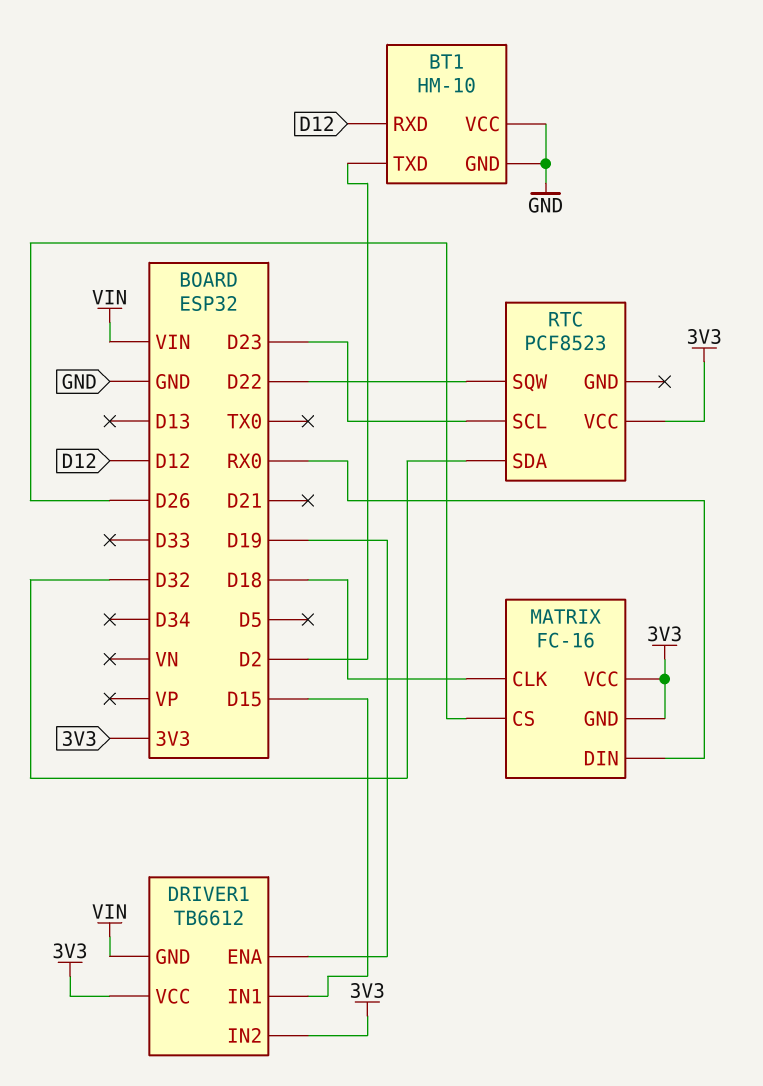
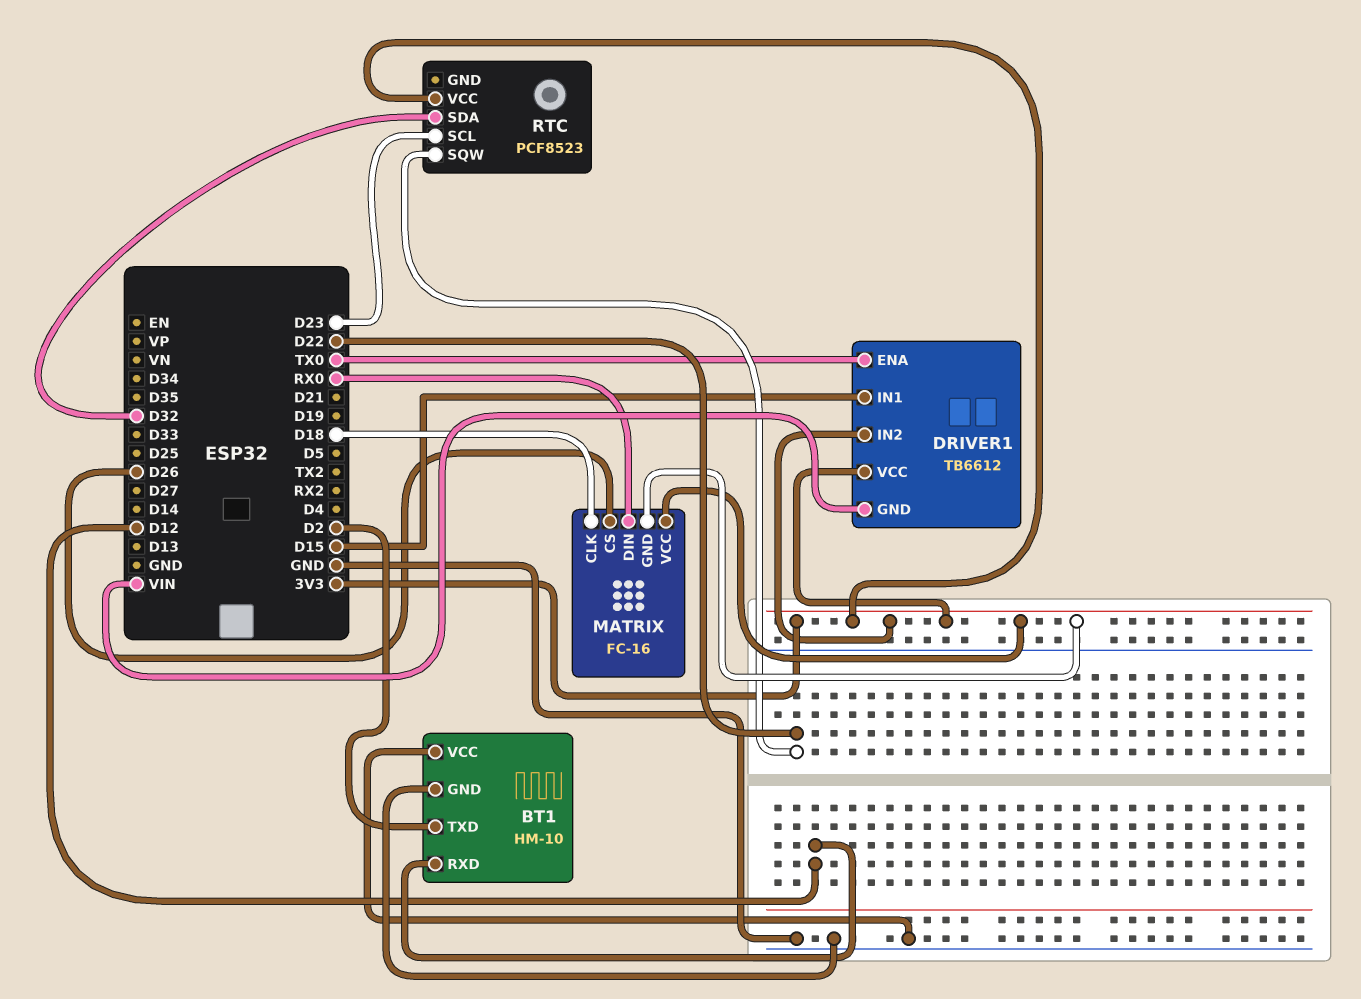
DRIVER1 pin ENA: D19 -> TX0

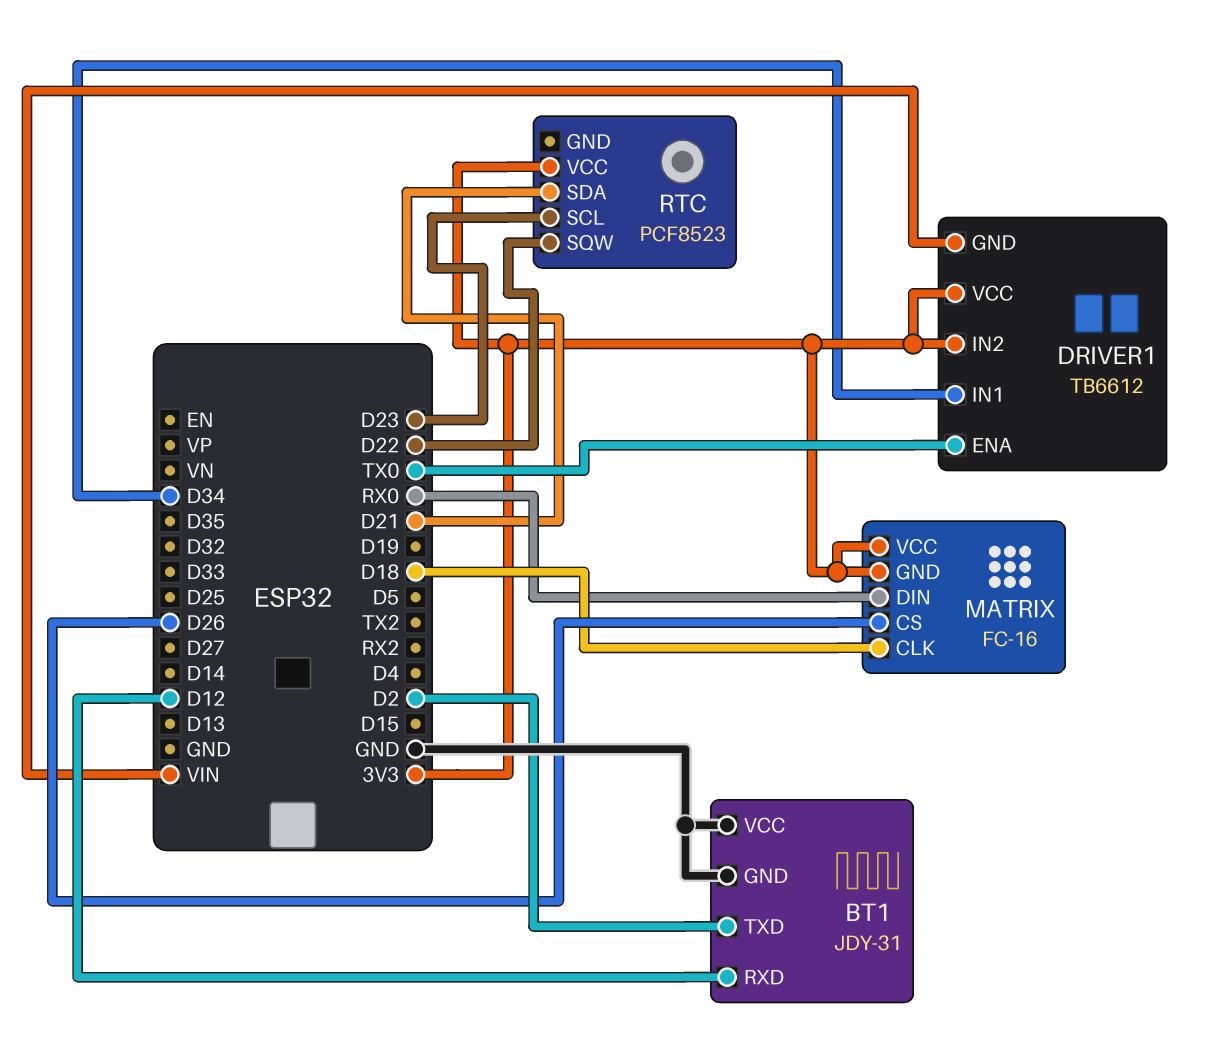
BT1: HM-10 -> JDY-31
DRIVER1 pin IN1: D15 -> D34
RTC pin SDA: D32 -> D21

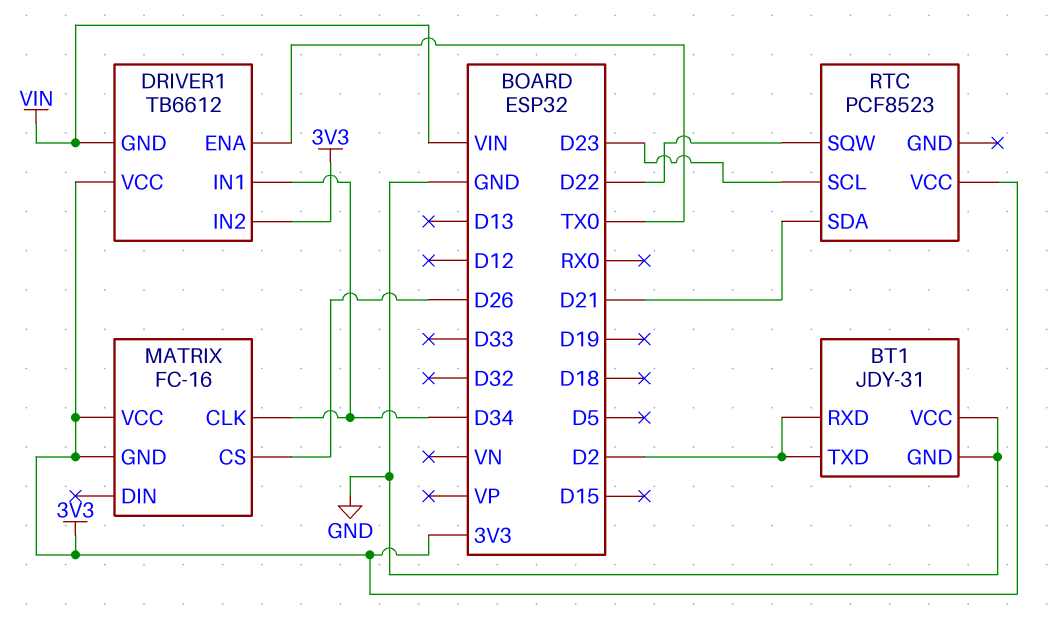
BT1 pin RXD: D12 -> D2
MATRIX pin CLK: D18 -> D34
MATRIX pin DIN: RX0 -> none

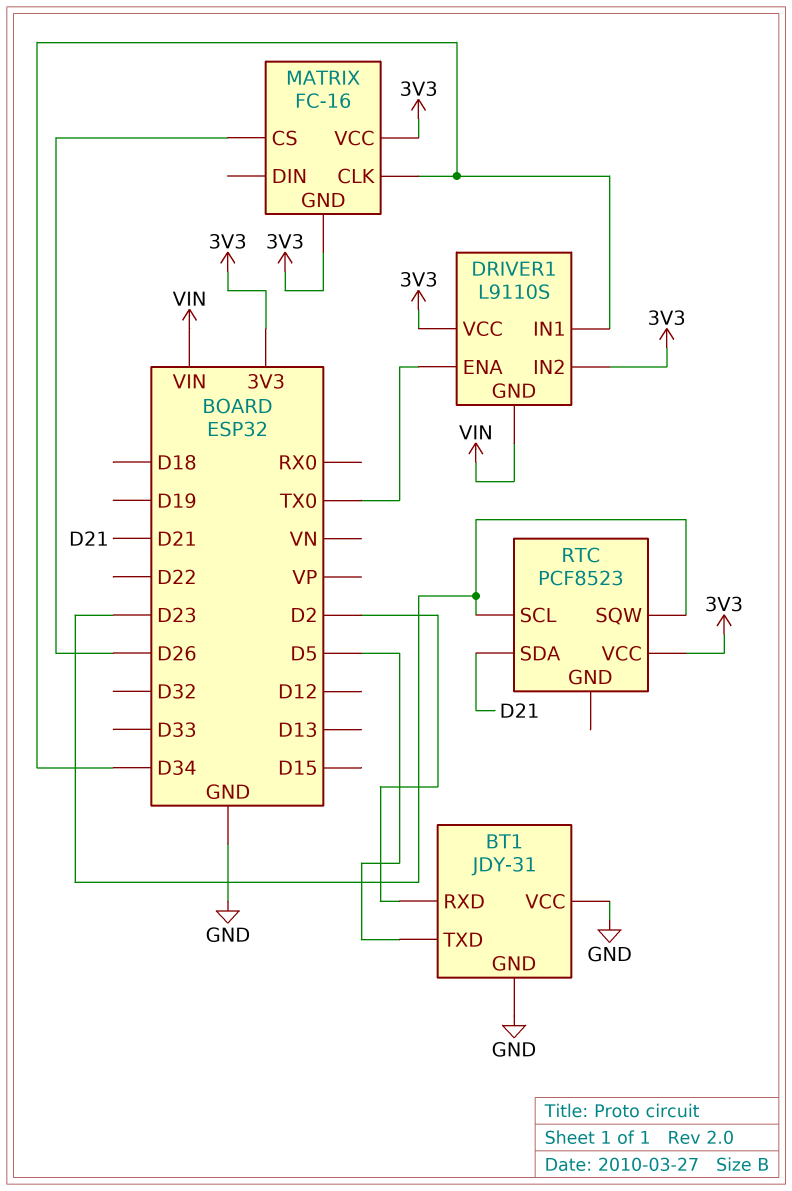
BT1 pin TXD: D2 -> D5
DRIVER1: TB6612 -> L9110S
RTC pin SQW: D22 -> D23

